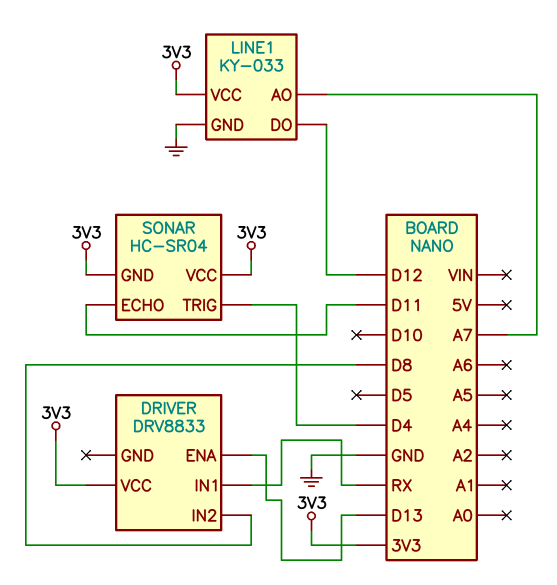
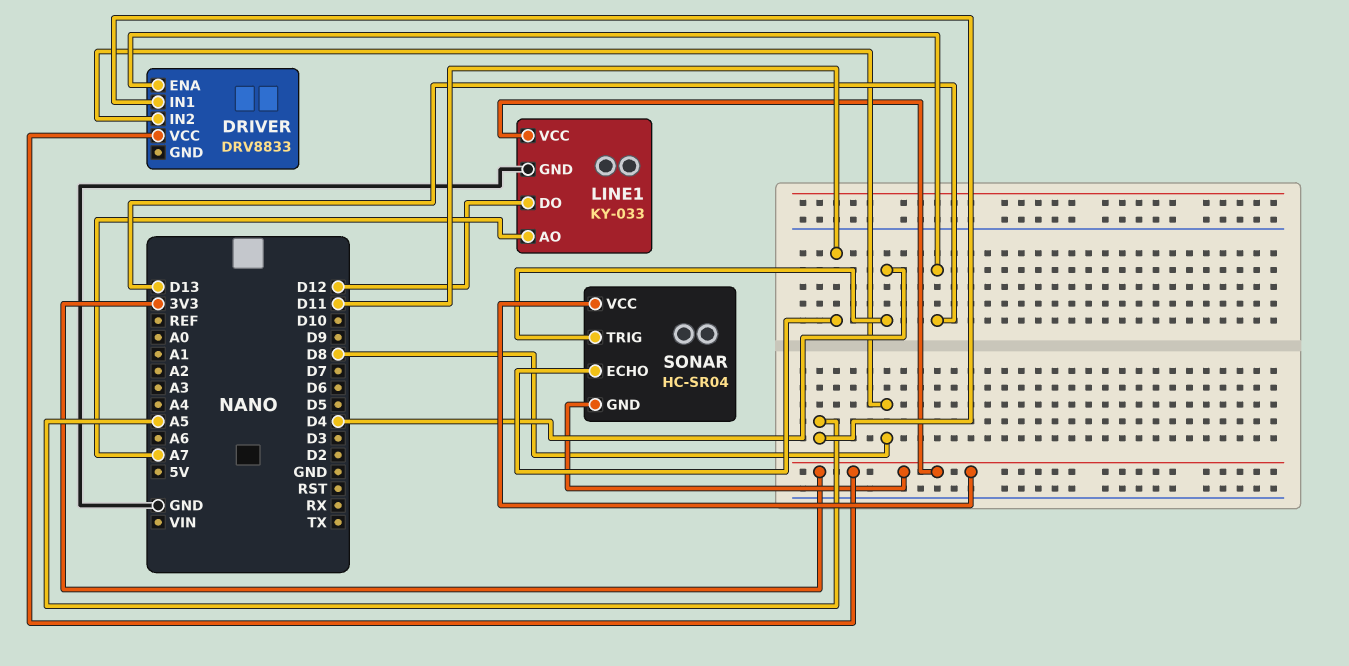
DRIVER pin IN1: RX -> A5

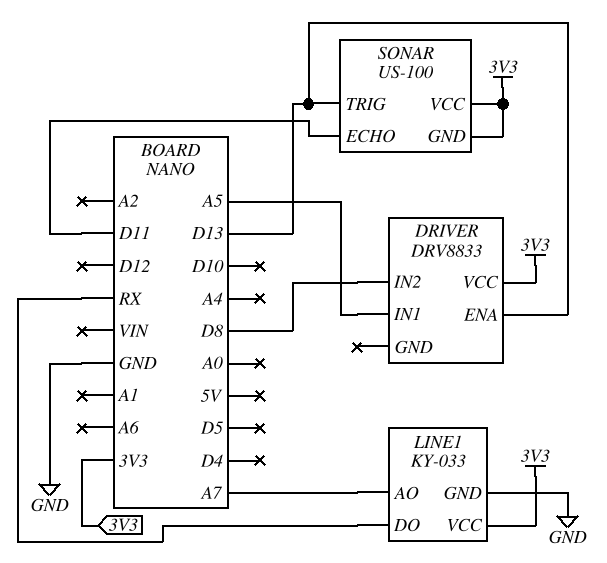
LINE1 pin DO: D12 -> RX
SONAR: HC-SR04 -> US-100
SONAR pin TRIG: D4 -> D13

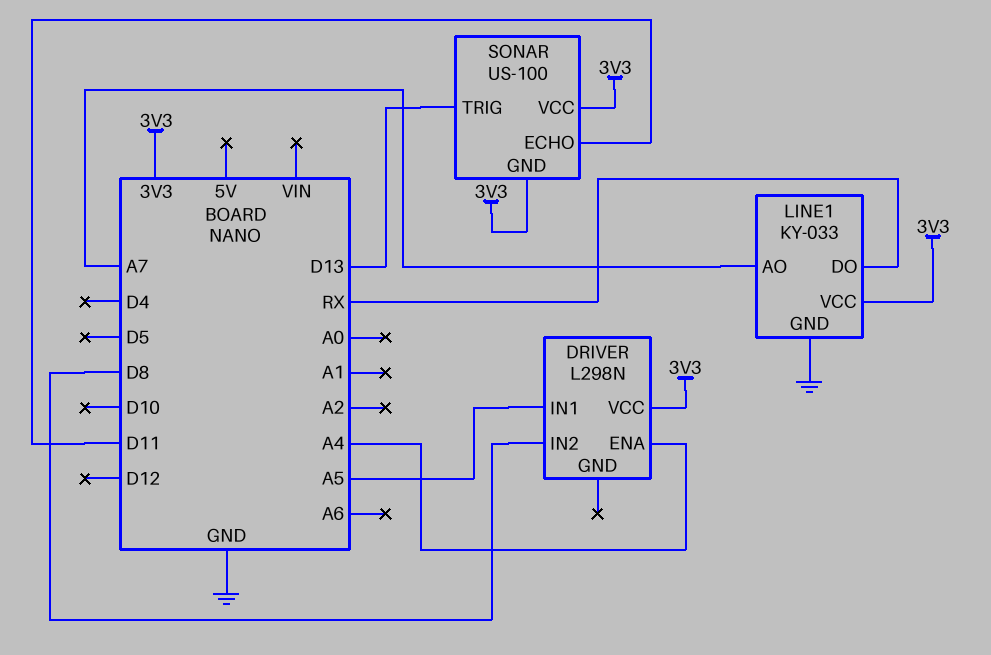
DRIVER: DRV8833 -> L298N
DRIVER pin ENA: D13 -> A4

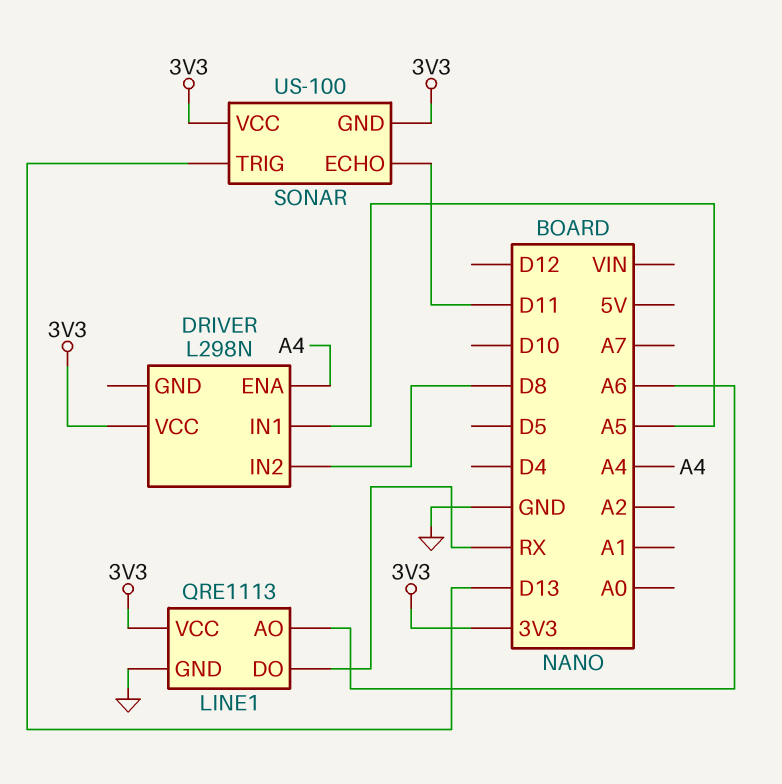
LINE1: KY-033 -> QRE1113
LINE1 pin AO: A7 -> A6

